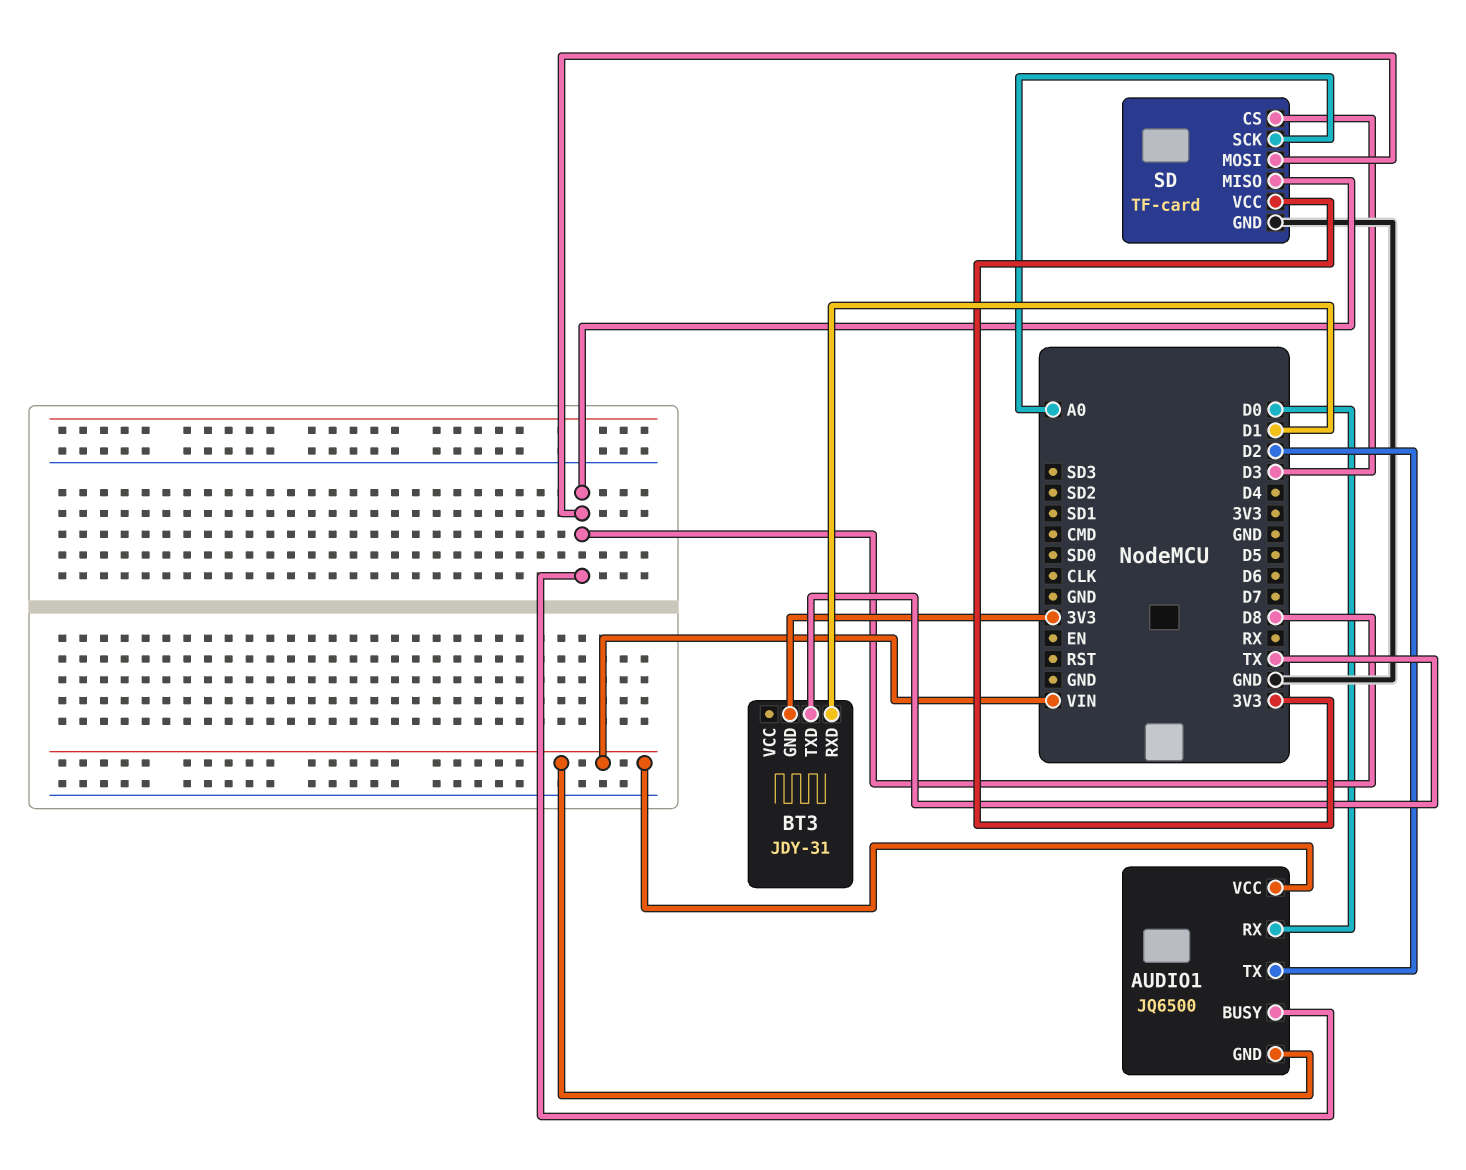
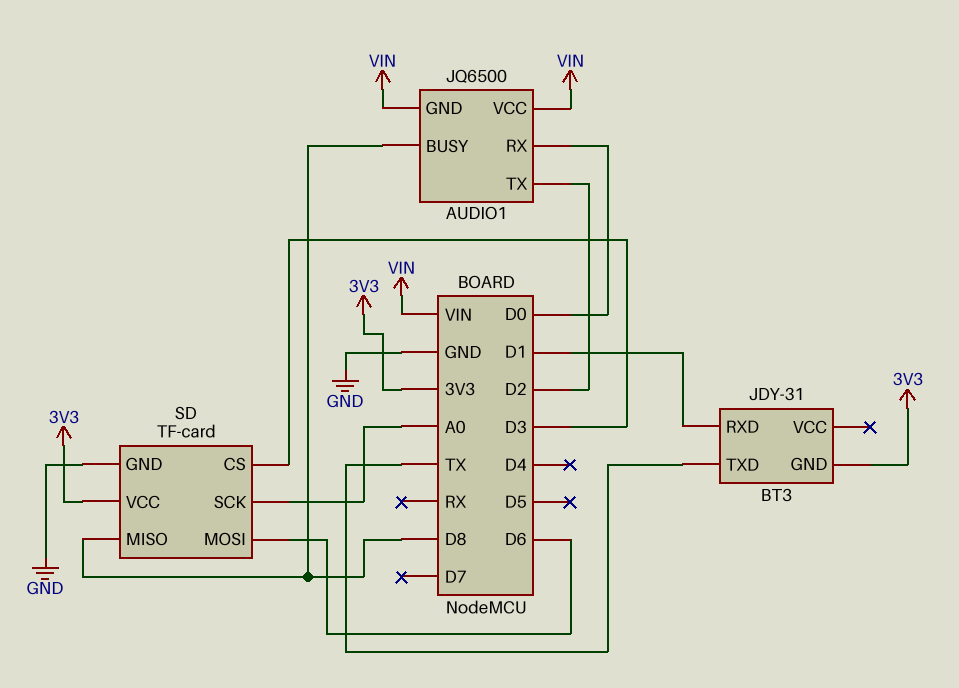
SD pin MOSI: D8 -> D6

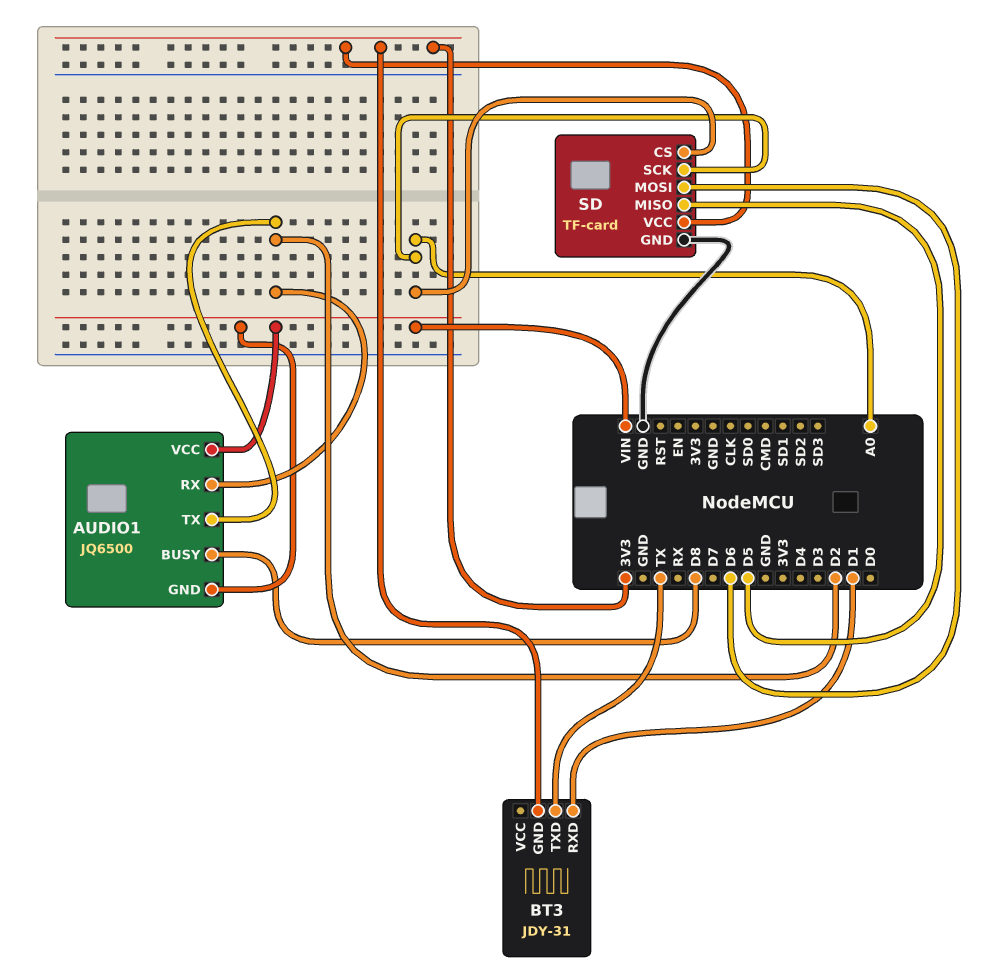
AUDIO1 pin RX: D0 -> D2
SD pin CS: D3 -> A0
SD pin MISO: D8 -> D5

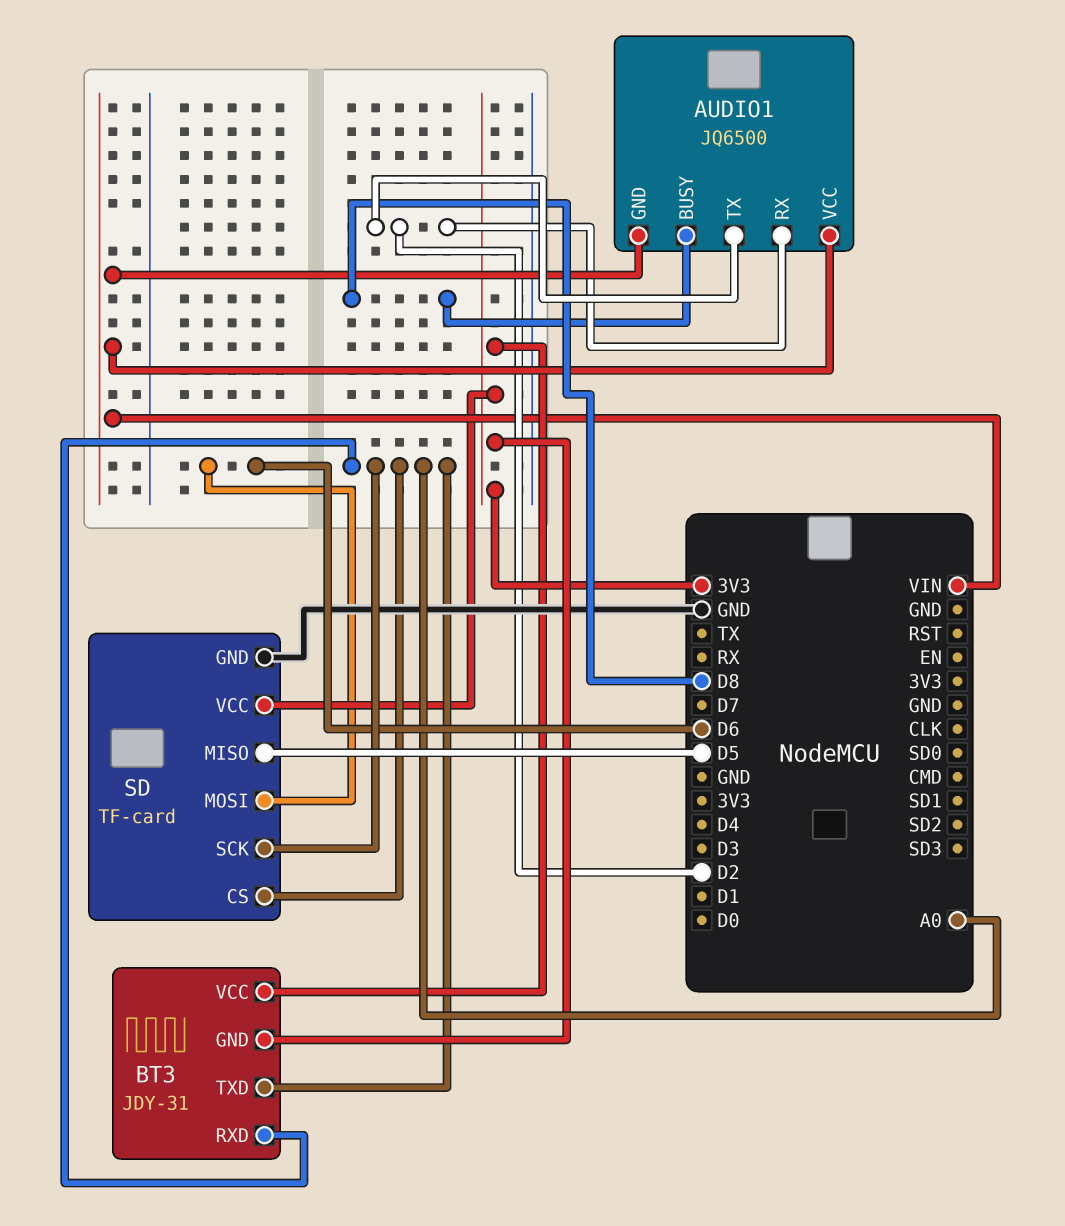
BT3 pin RXD: D1 -> A0
BT3 pin TXD: TX -> A0
BT3 pin VCC: none -> 3V3

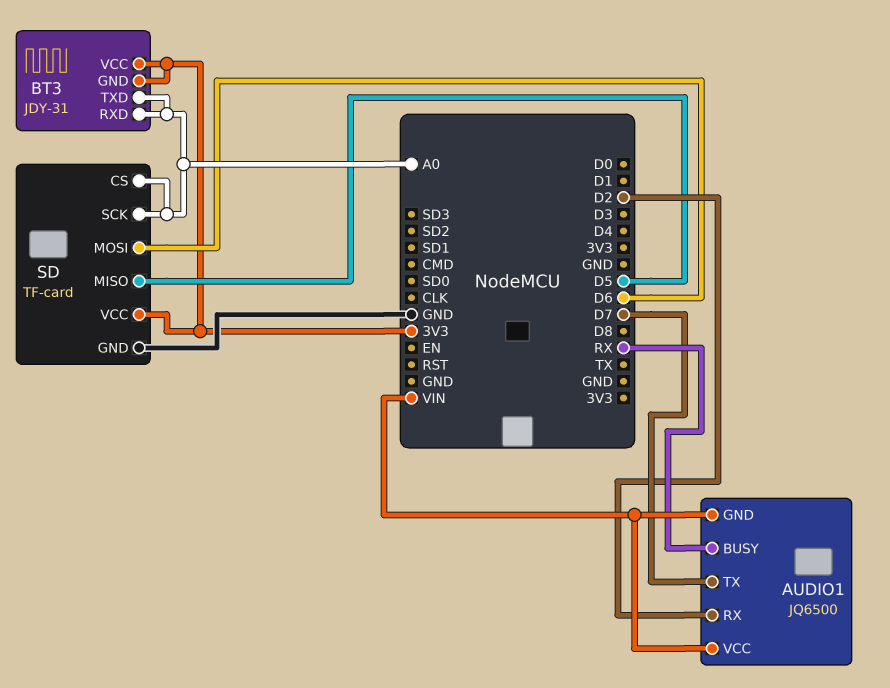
AUDIO1 pin BUSY: D8 -> RX
AUDIO1 pin TX: D2 -> D7

